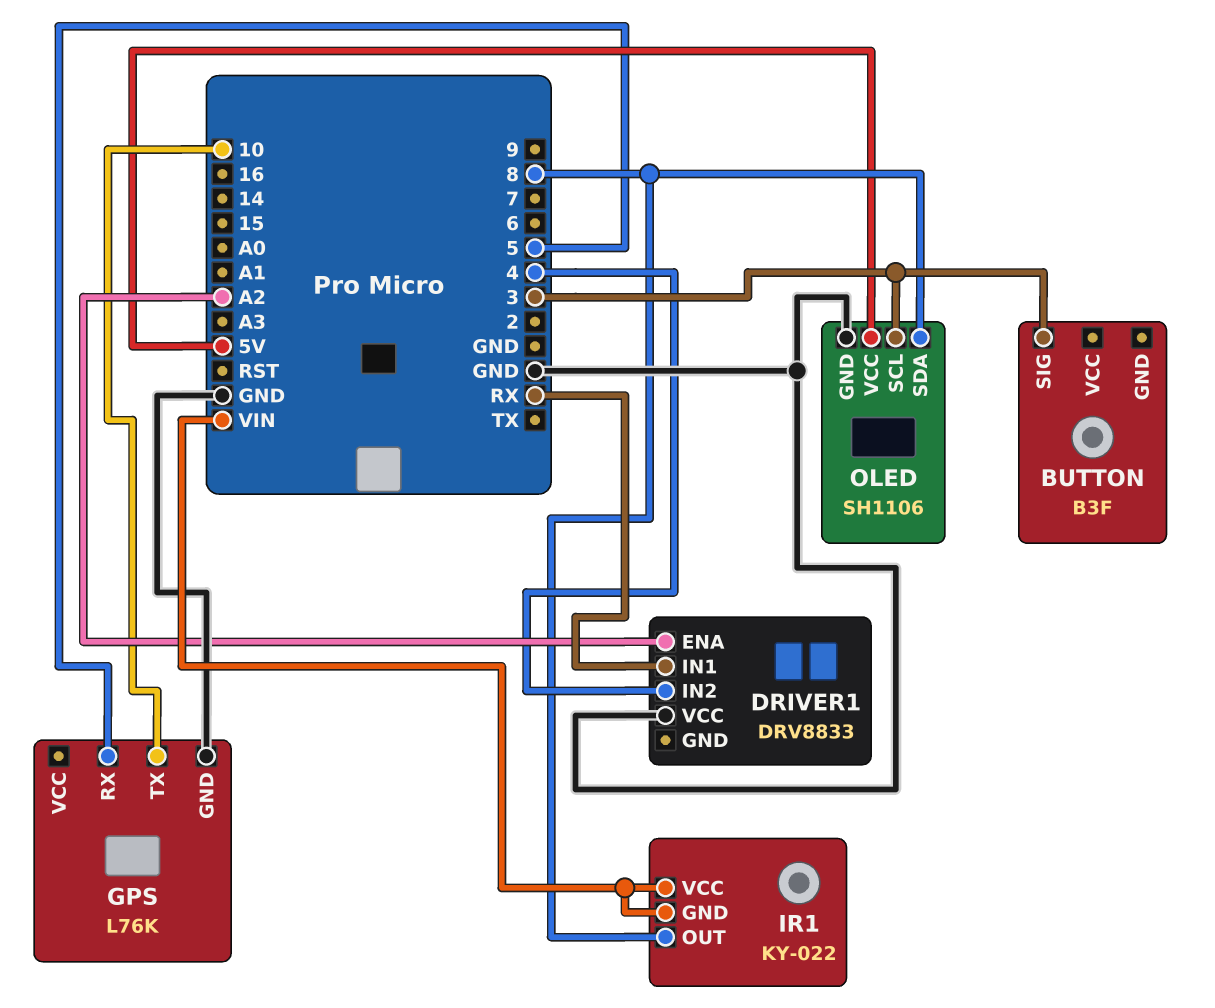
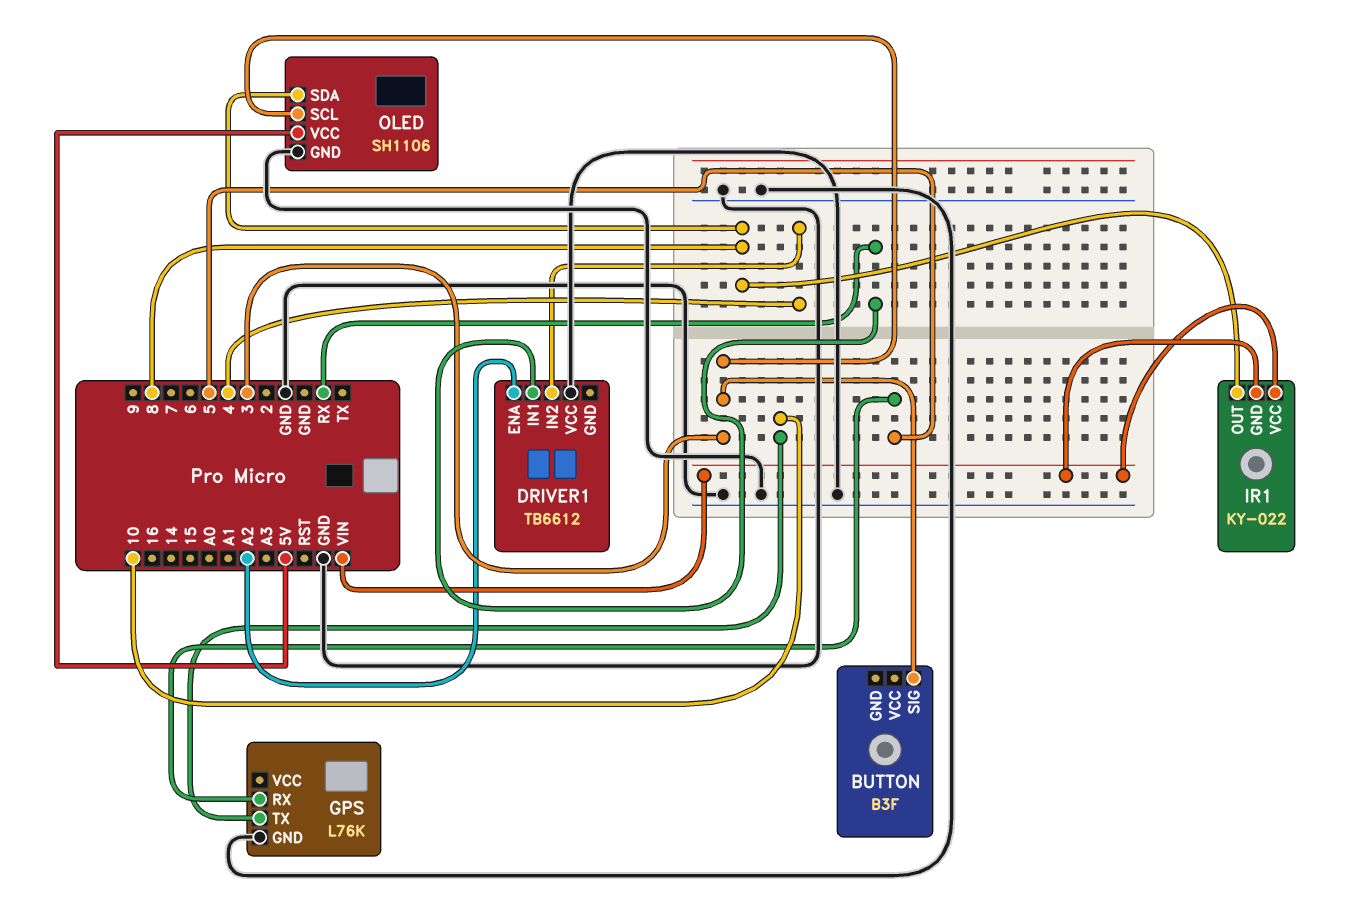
DRIVER1: DRV8833 -> TB6612

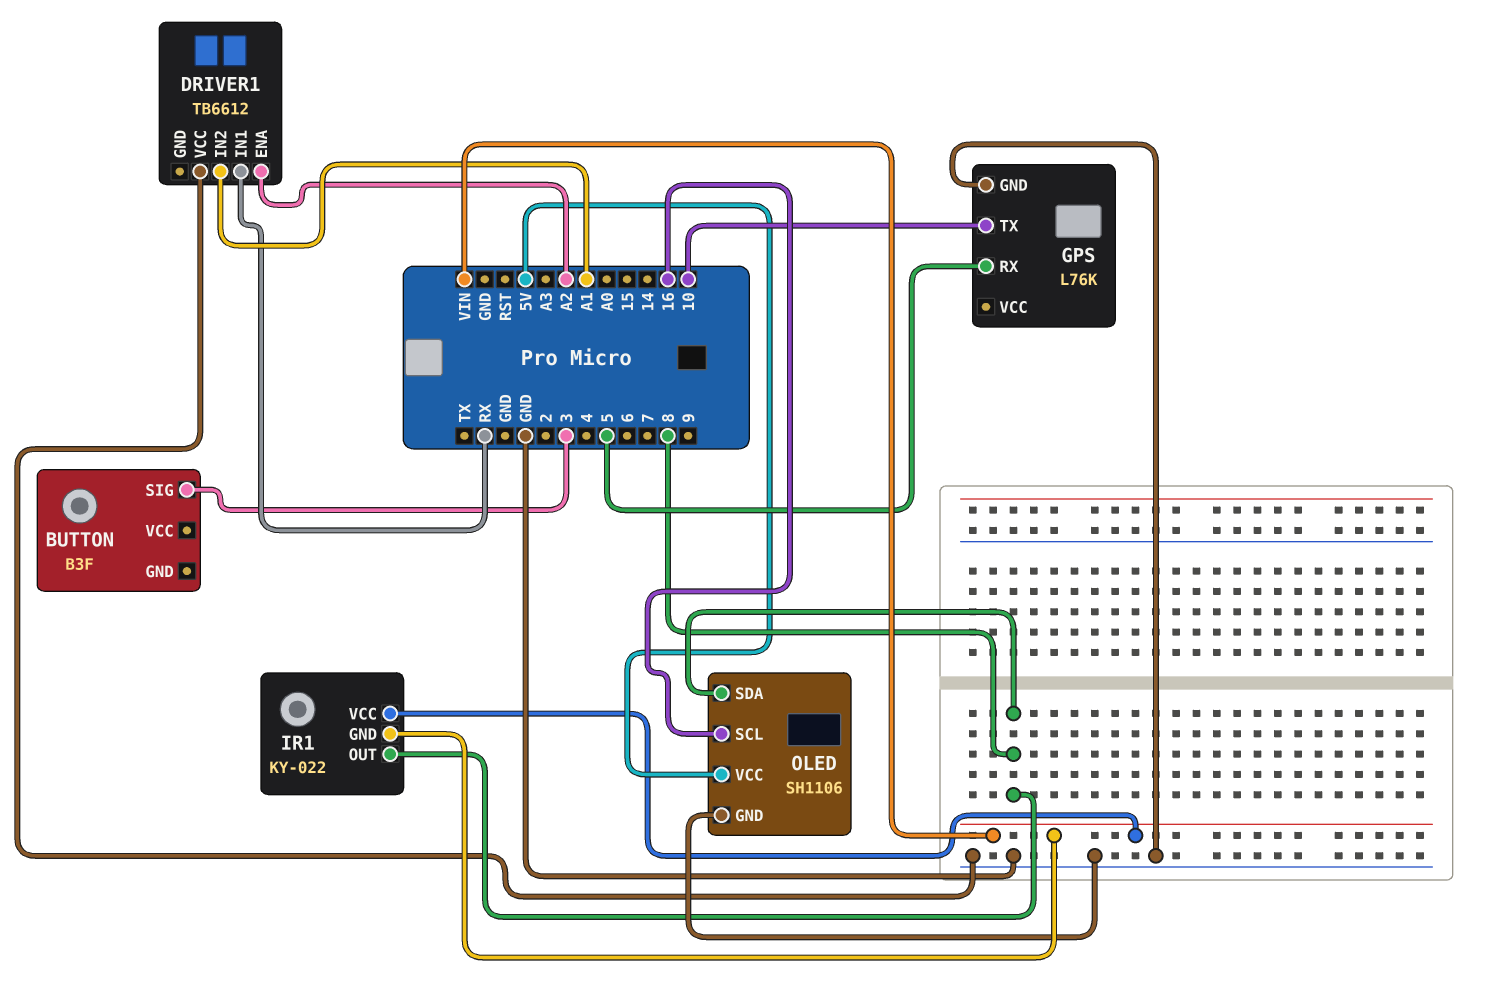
DRIVER1 pin IN2: 4 -> A1
OLED pin SCL: 3 -> 16

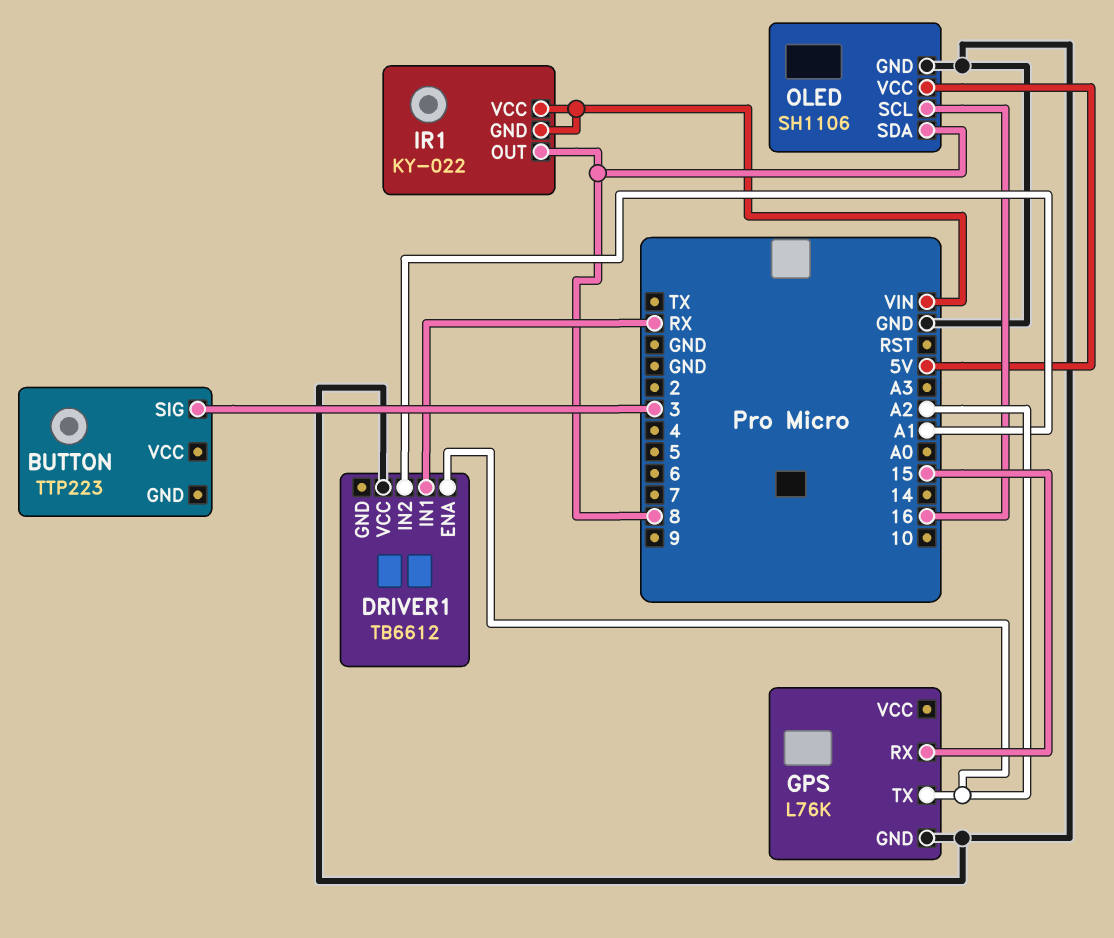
BUTTON: B3F -> TTP223
GPS pin RX: 5 -> 15
GPS pin TX: 10 -> A2

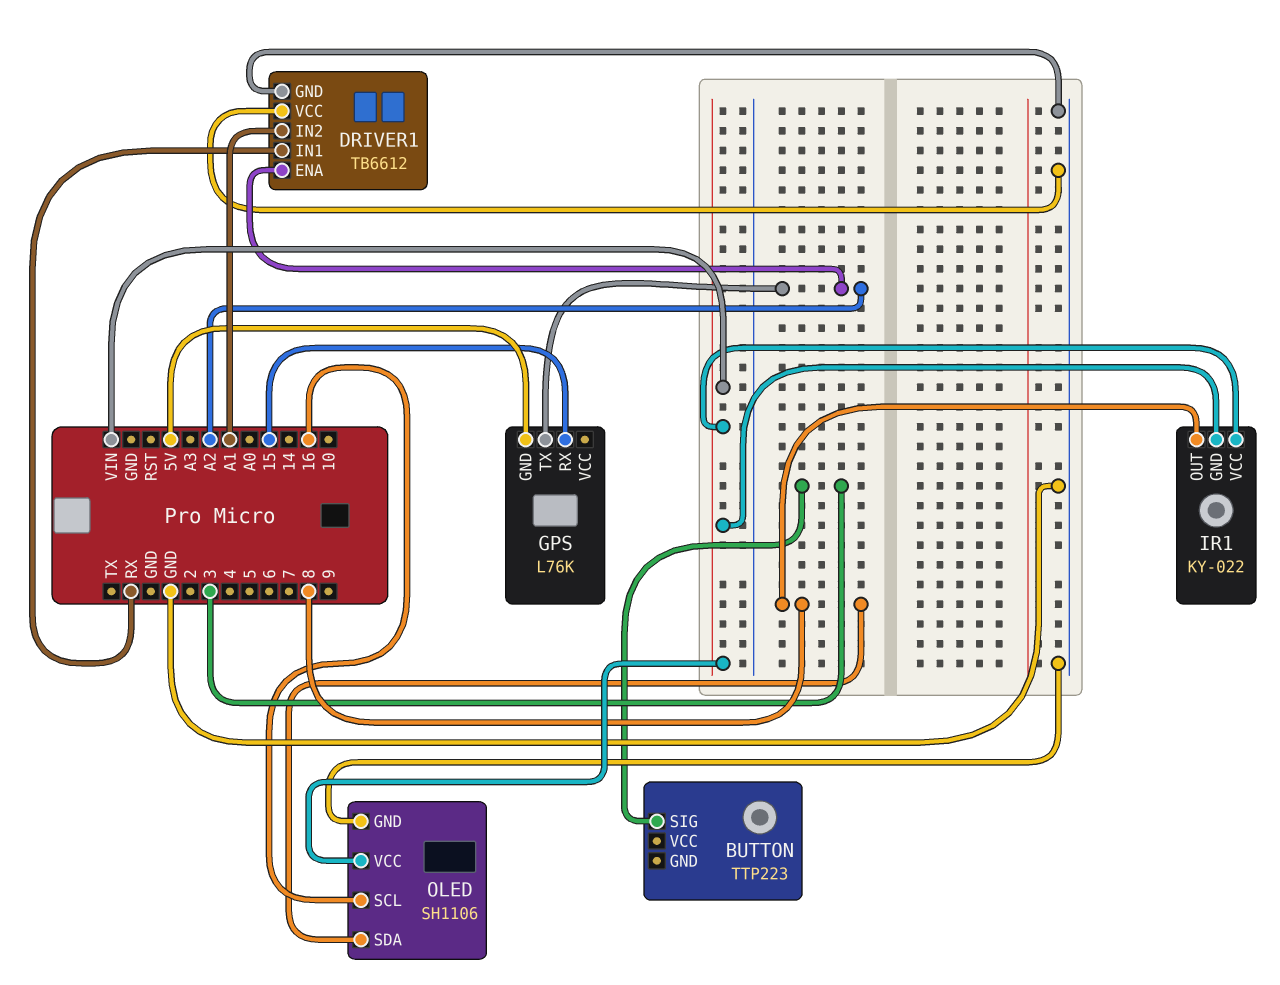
DRIVER1 pin GND: none -> GND
GPS pin GND: GND -> 5V
OLED pin VCC: 5V -> VIN

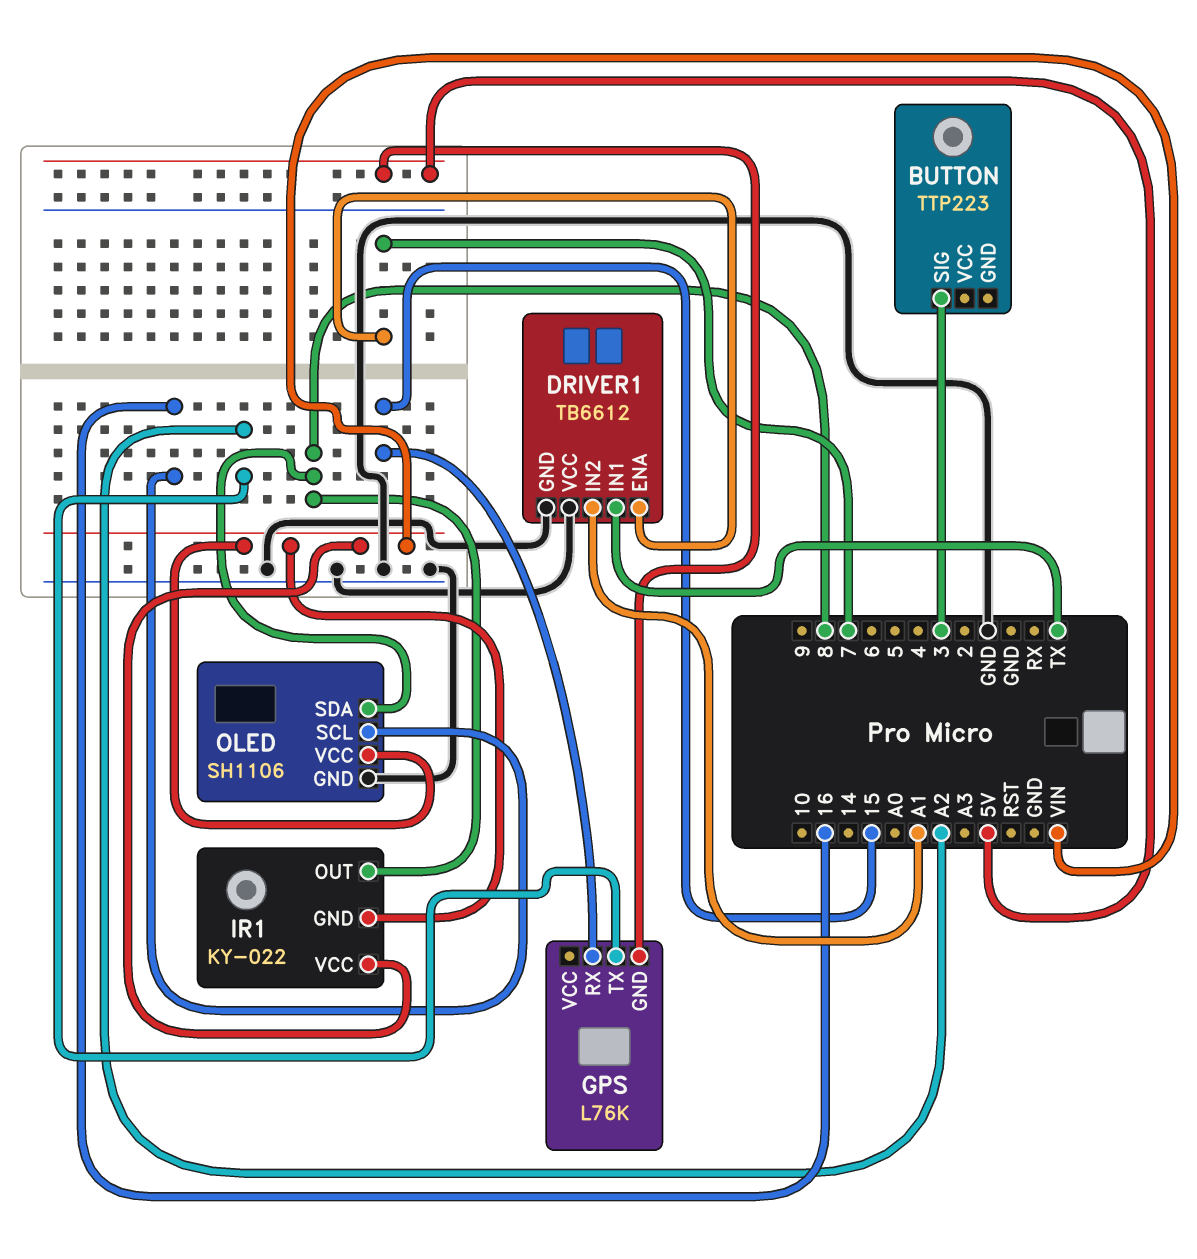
DRIVER1 pin ENA: A2 -> 7
DRIVER1 pin IN1: RX -> TX

